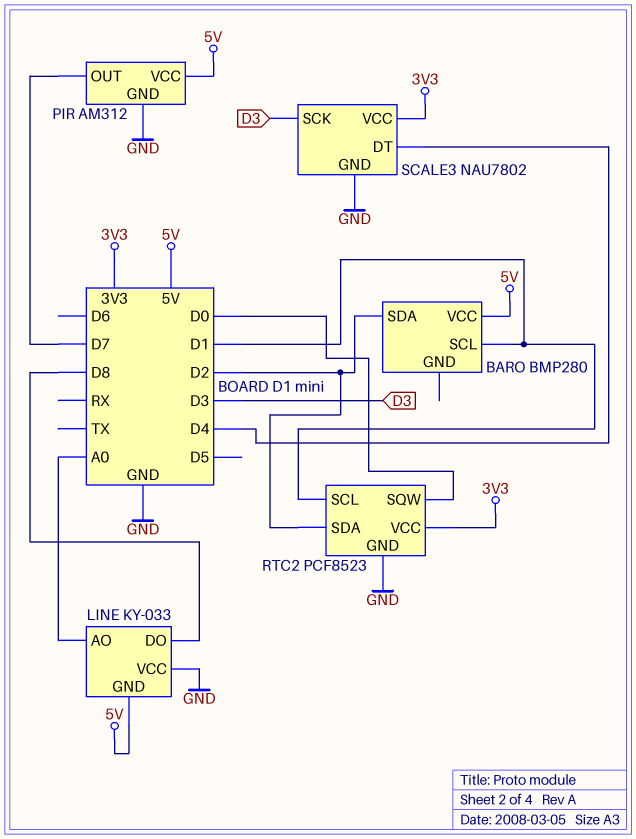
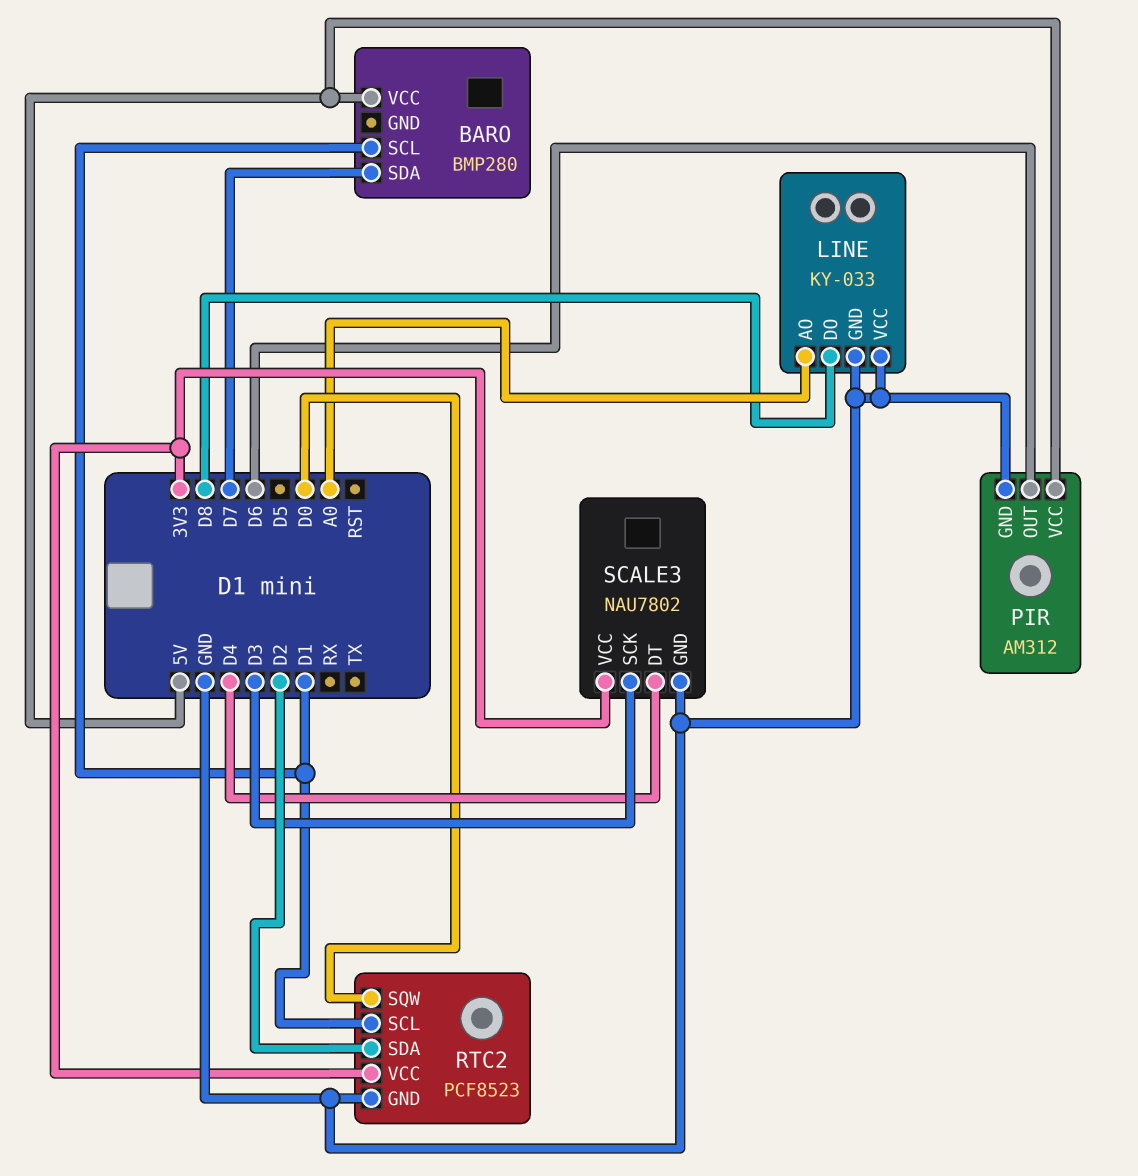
BARO pin SDA: D2 -> D7
LINE pin GND: 5V -> GND
PIR pin OUT: D7 -> D6

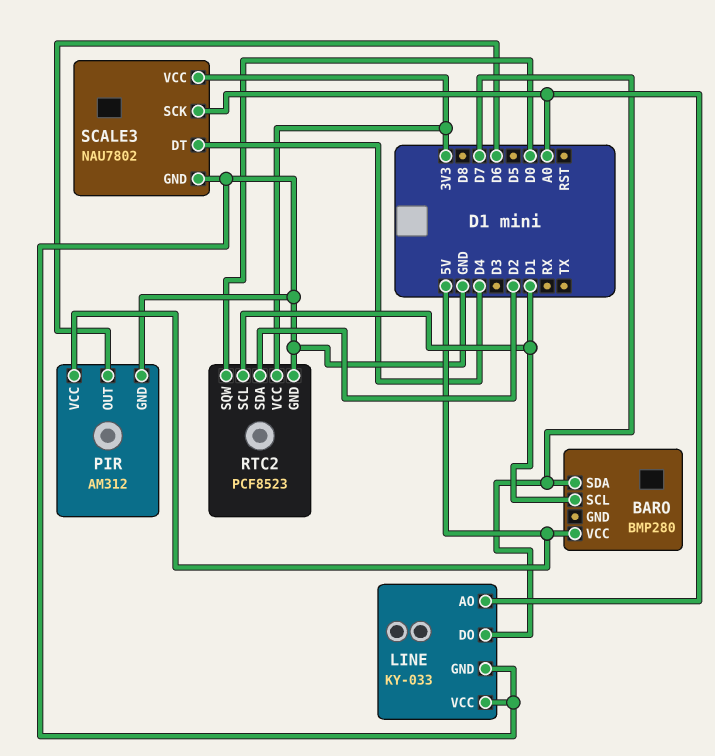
LINE pin DO: D8 -> D7
SCALE3 pin SCK: D3 -> A0

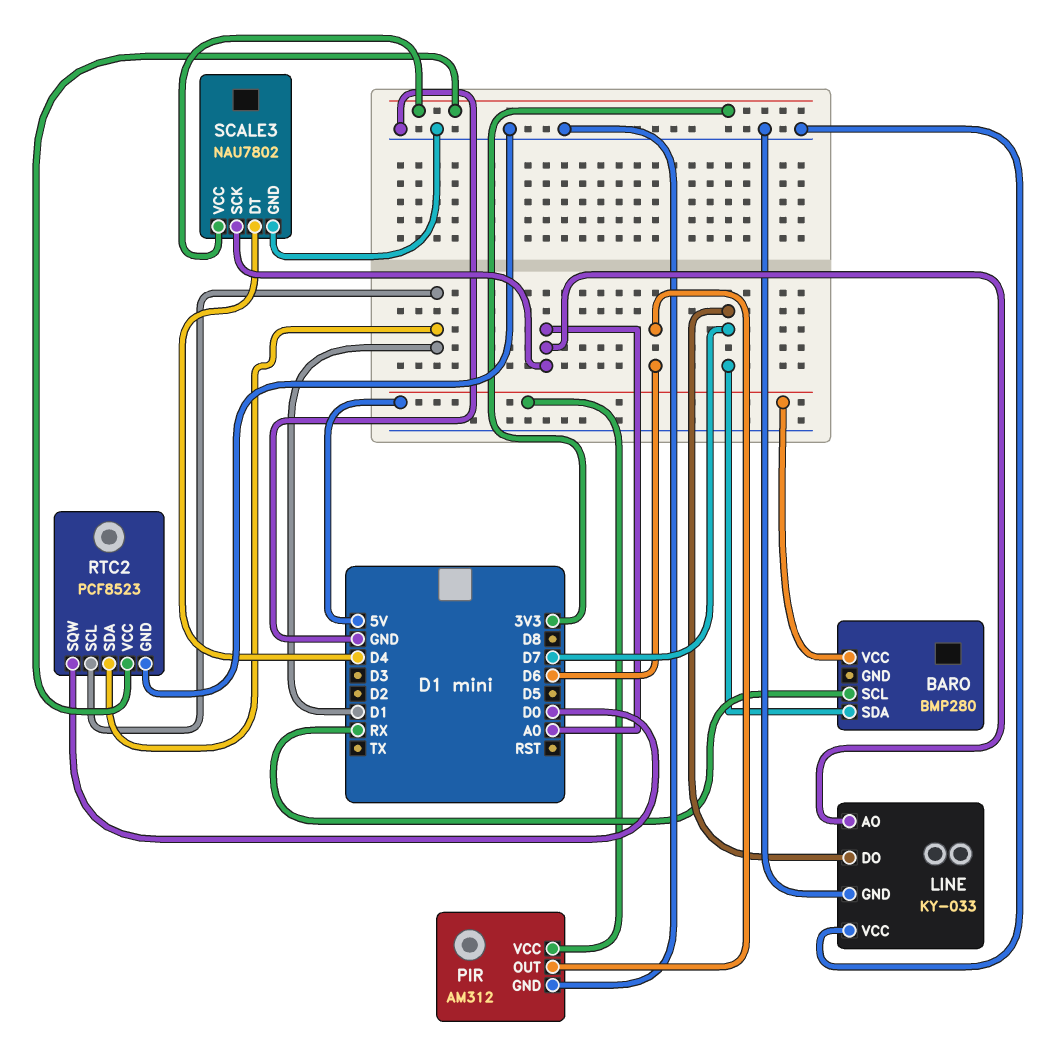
BARO pin SCL: D1 -> RX
RTC2 pin SDA: D2 -> D1

